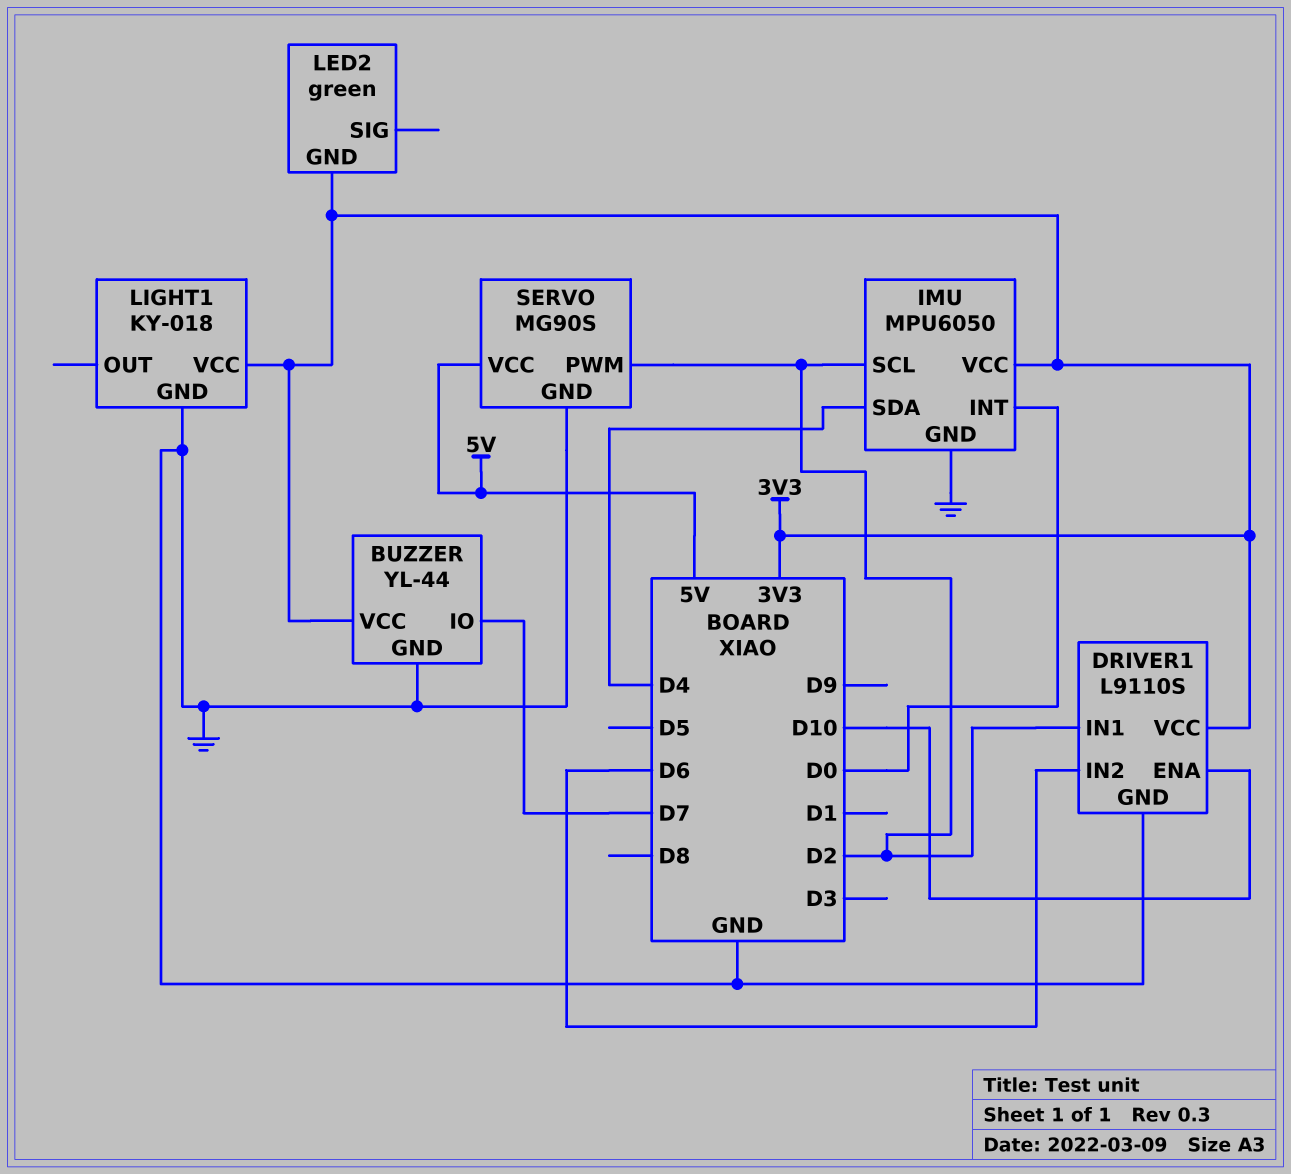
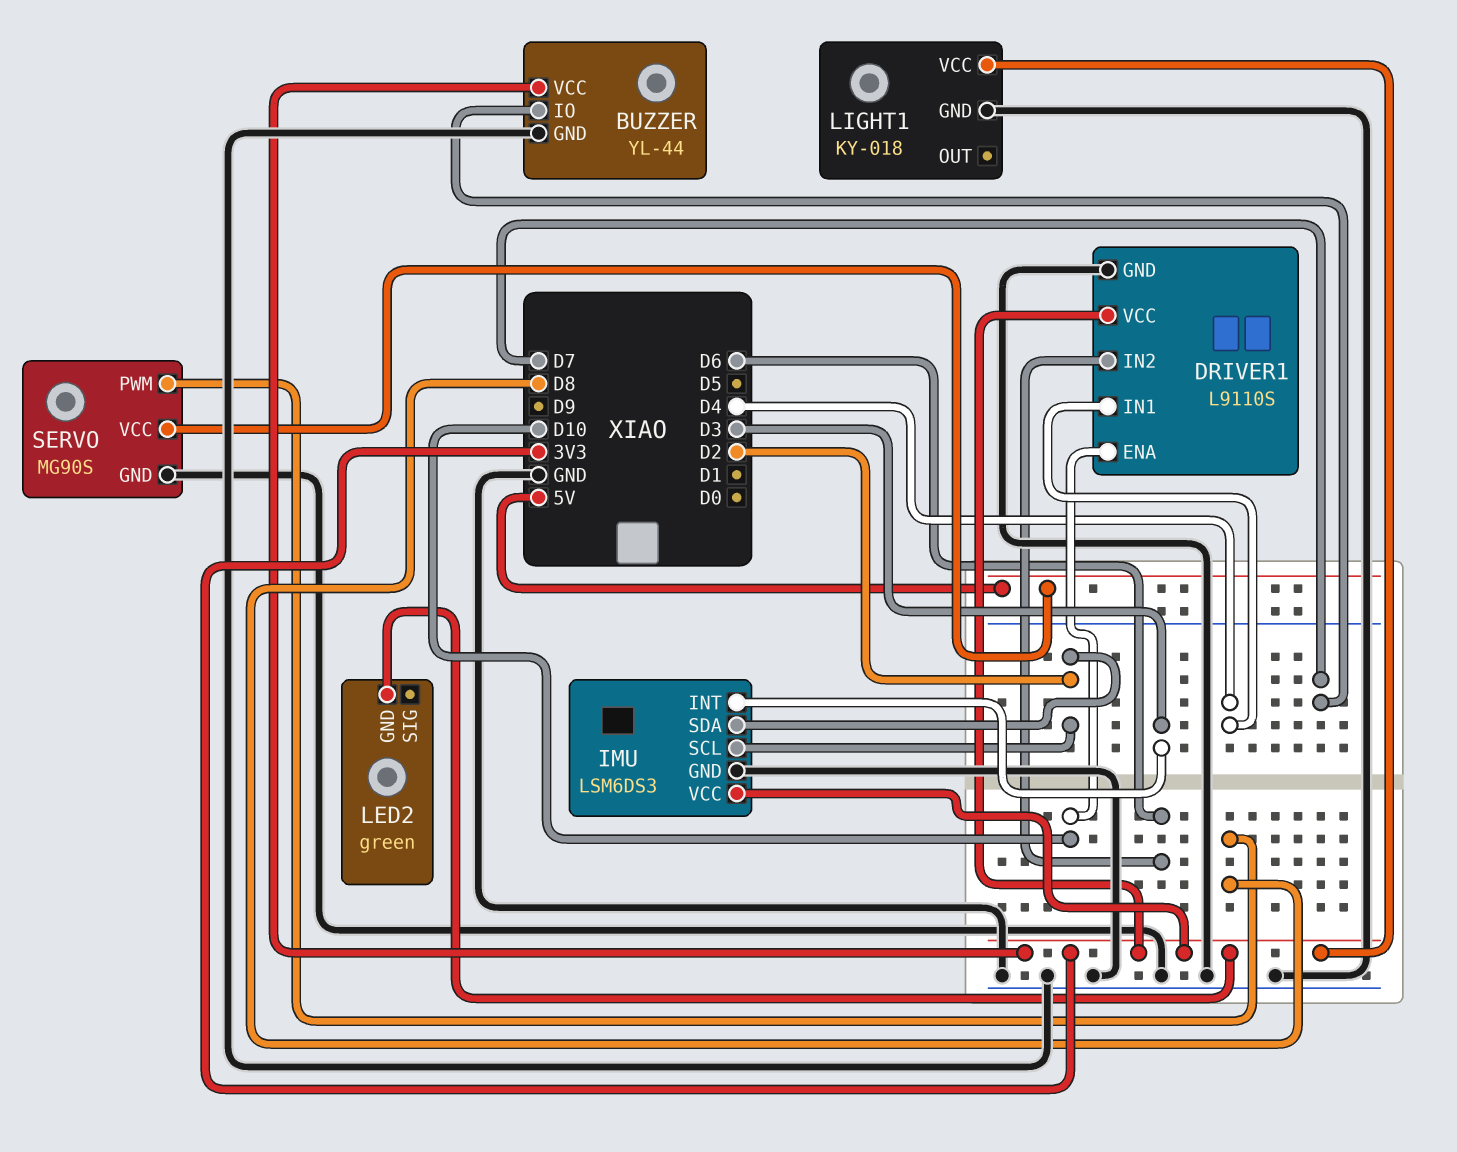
DRIVER1 pin IN1: D2 -> D4
IMU: MPU6050 -> LSM6DS3
IMU pin INT: D0 -> D3
IMU pin SDA: D4 -> D2
SERVO pin PWM: D2 -> D8

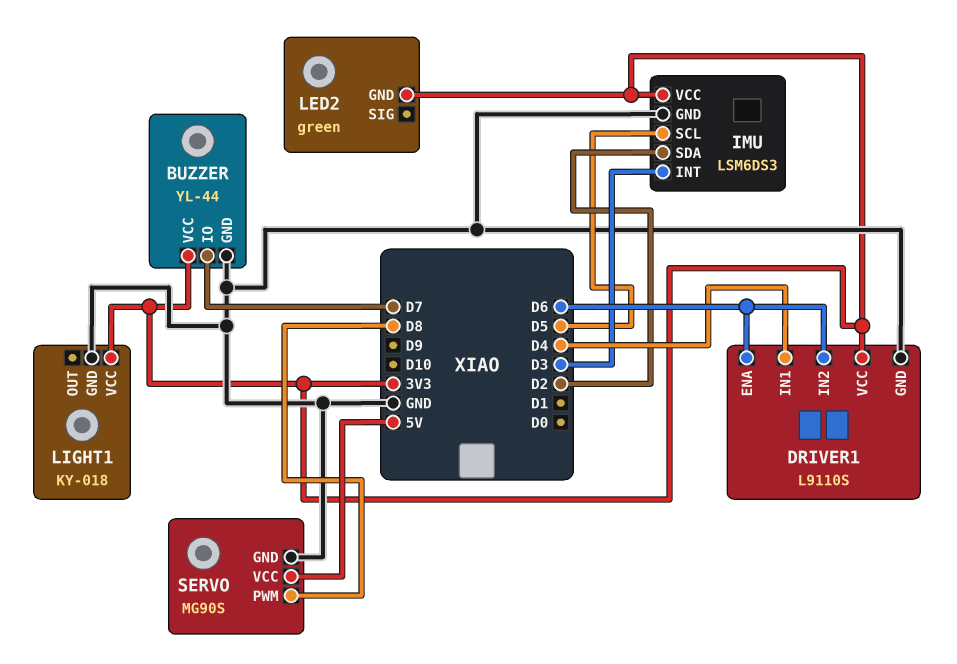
DRIVER1 pin ENA: D10 -> D6
IMU pin SCL: D2 -> D5

